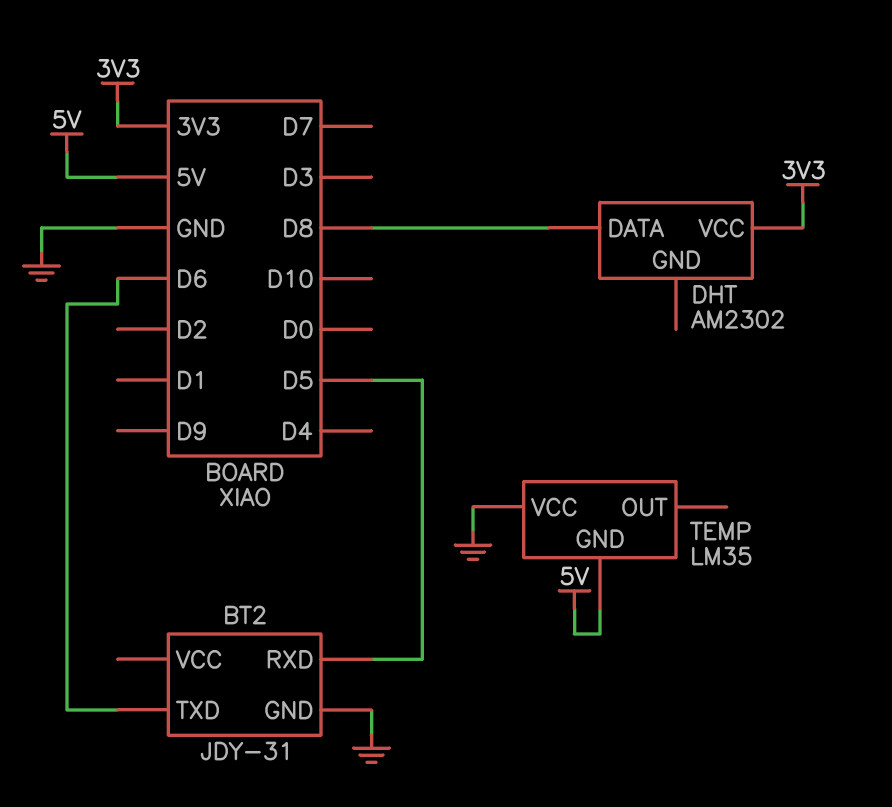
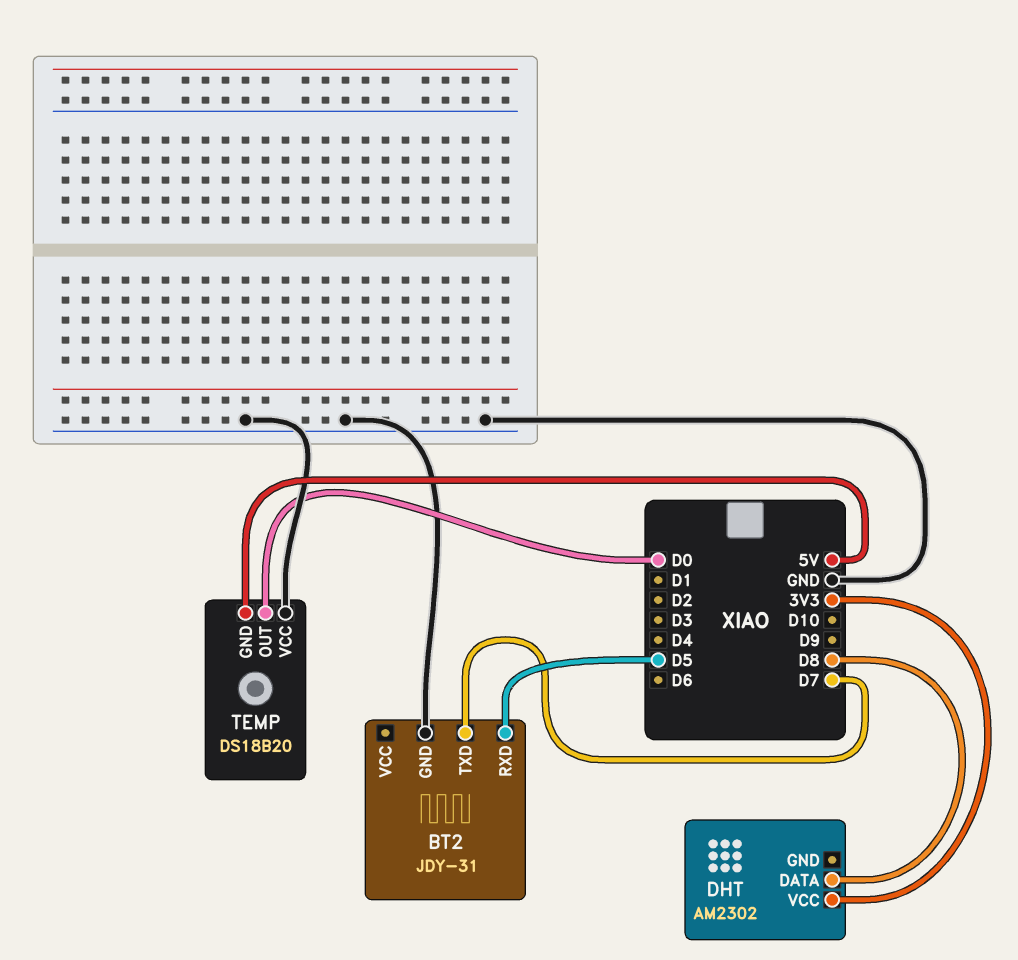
BT2 pin TXD: D6 -> D7
TEMP: LM35 -> DS18B20
TEMP pin OUT: none -> D0

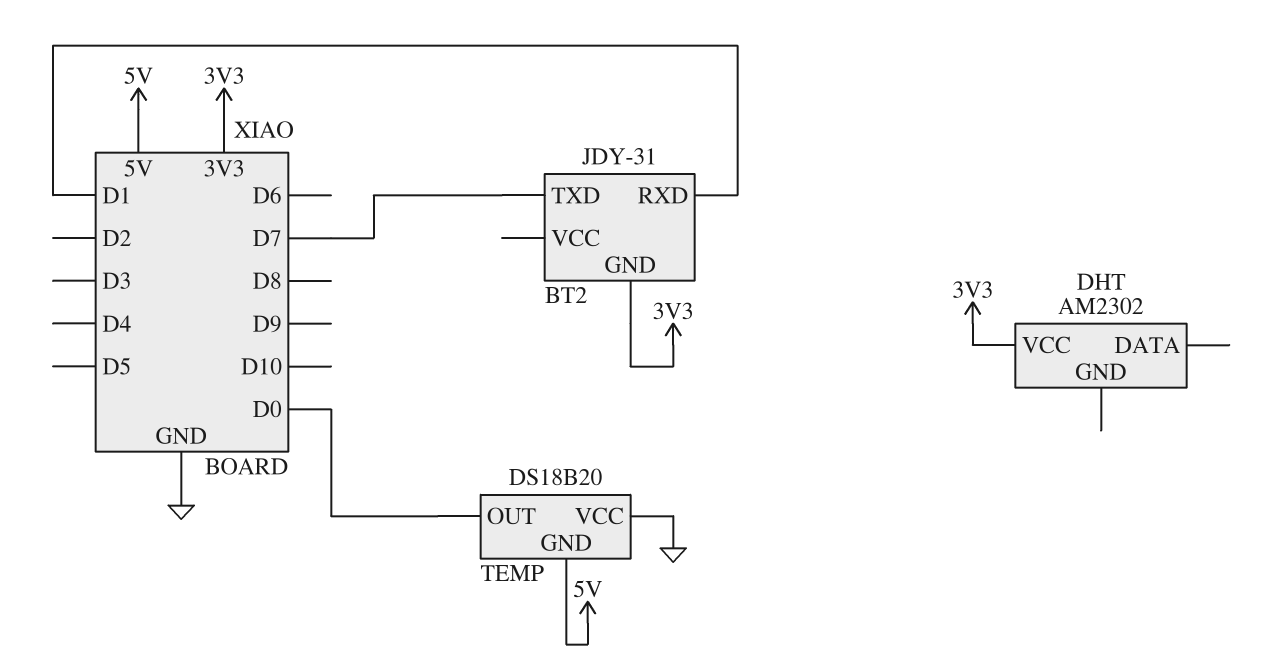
BT2 pin GND: GND -> 3V3
BT2 pin RXD: D5 -> D1
DHT pin DATA: D8 -> none

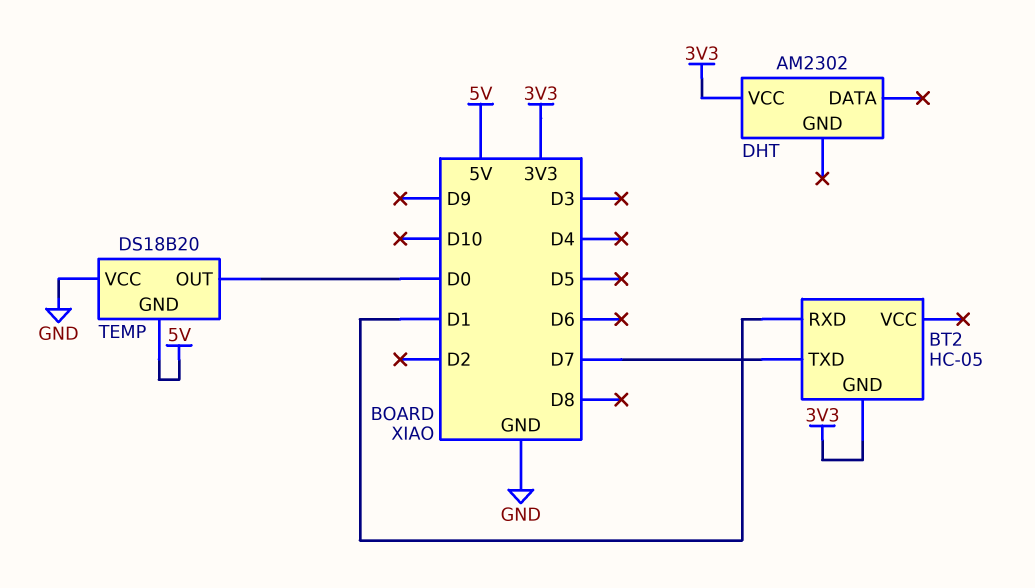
BT2: JDY-31 -> HC-05

